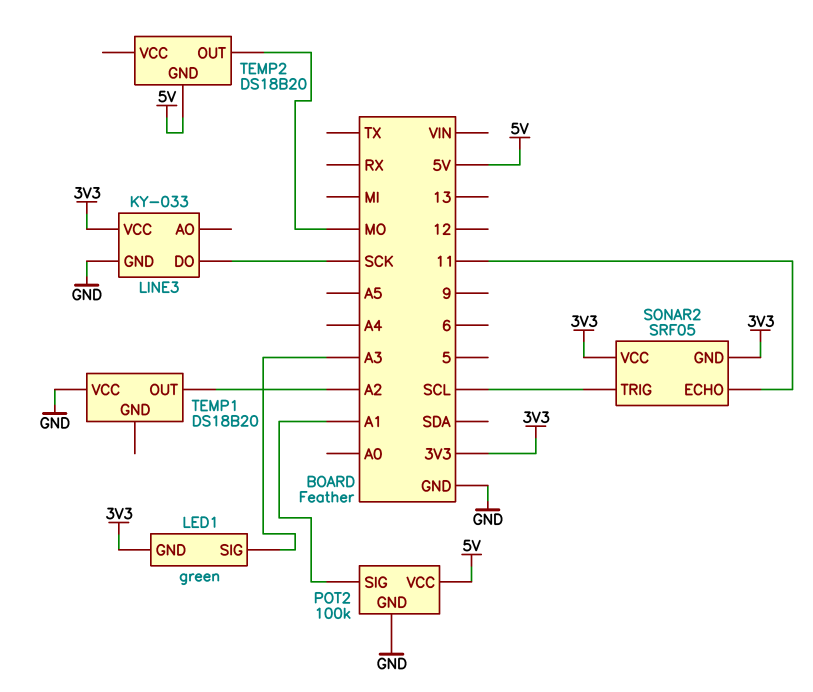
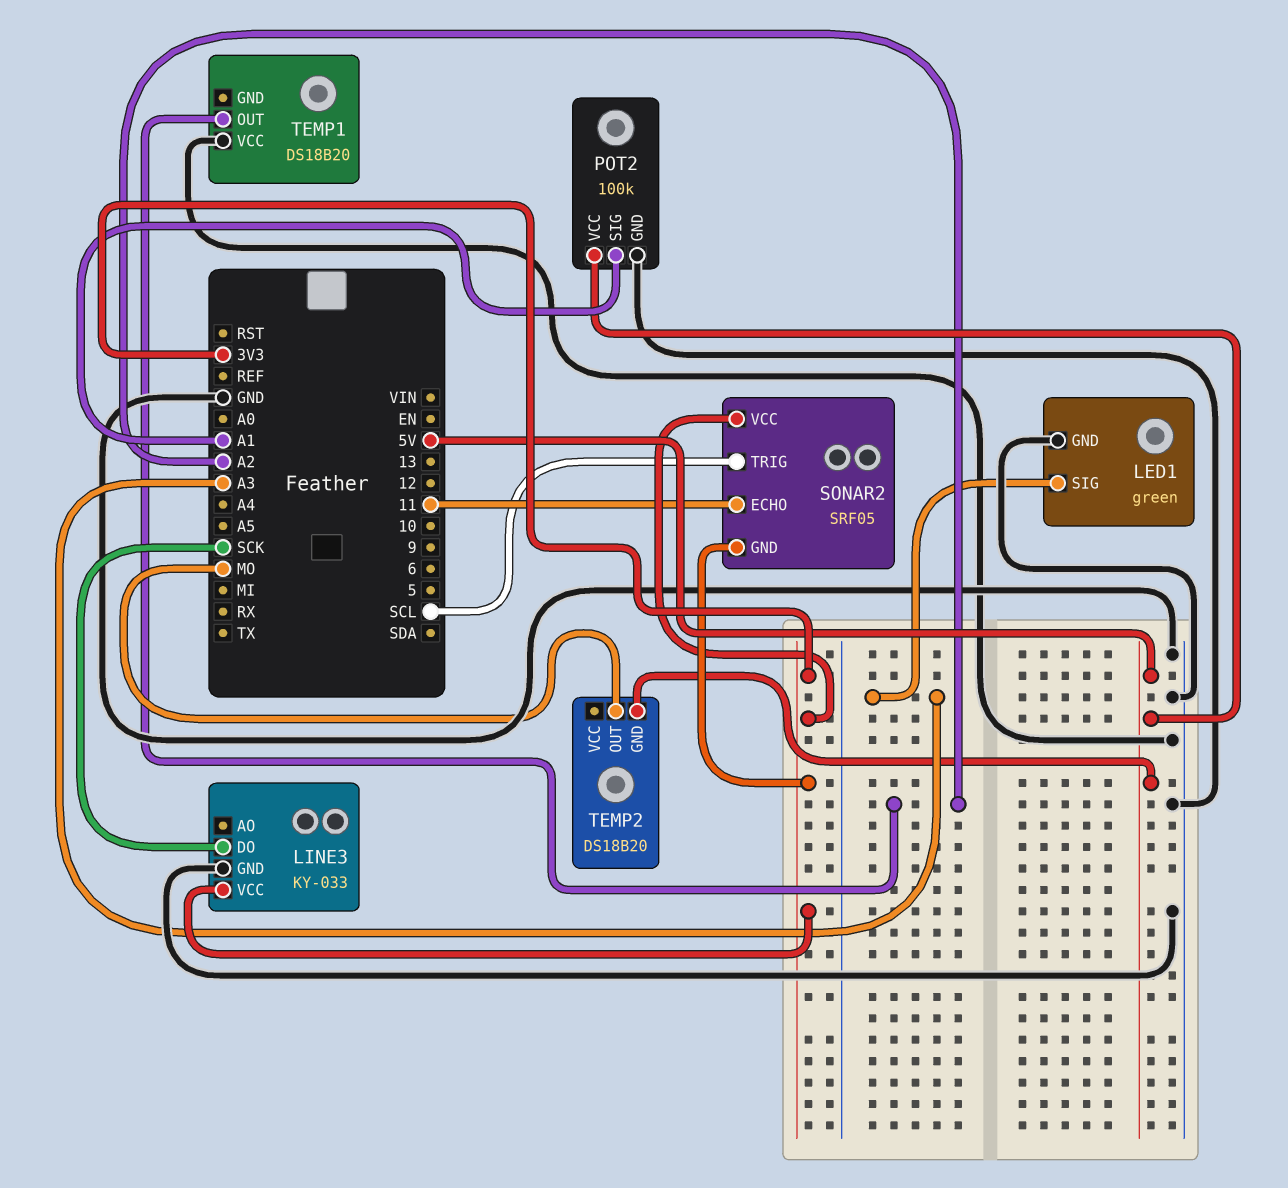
LED1 pin GND: 3V3 -> GND

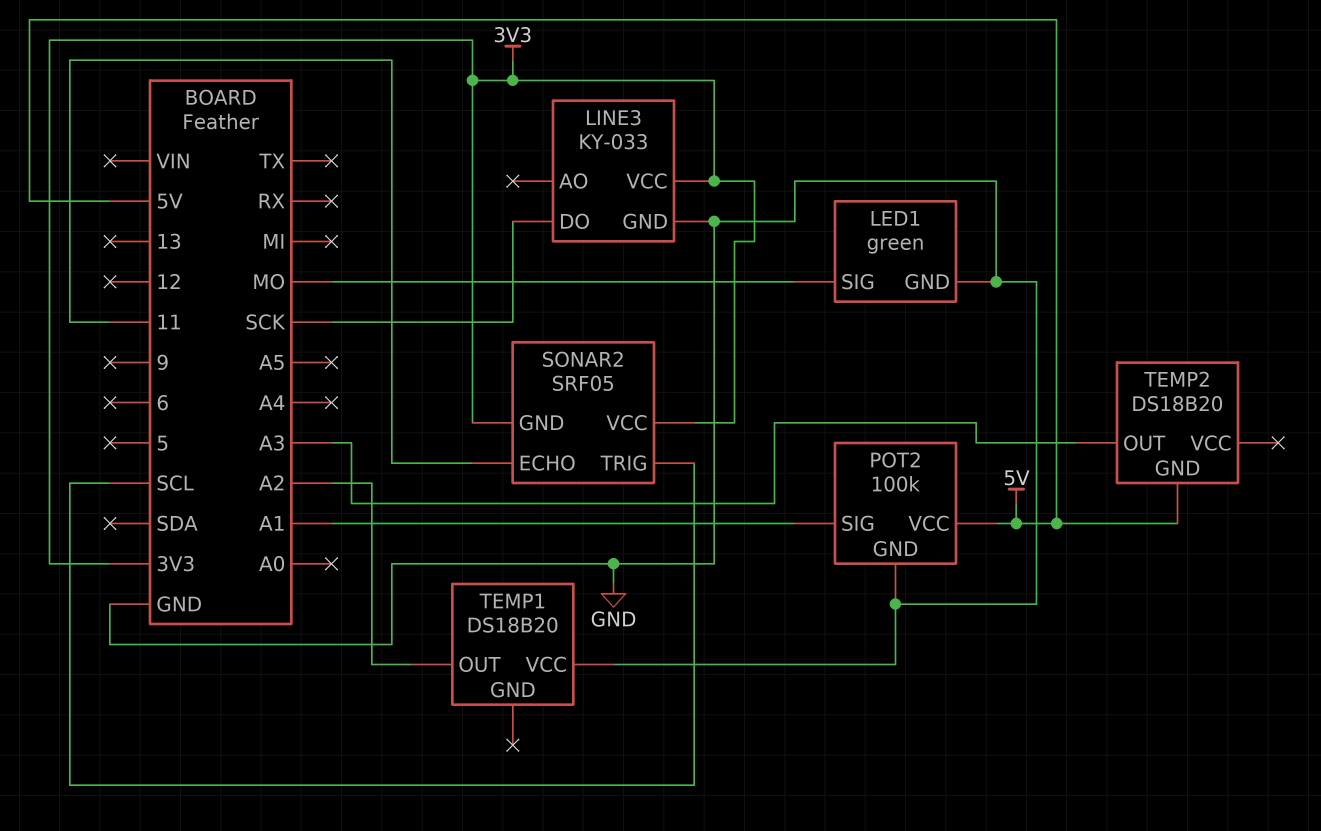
LED1 pin SIG: A3 -> MO
TEMP2 pin OUT: MO -> A3

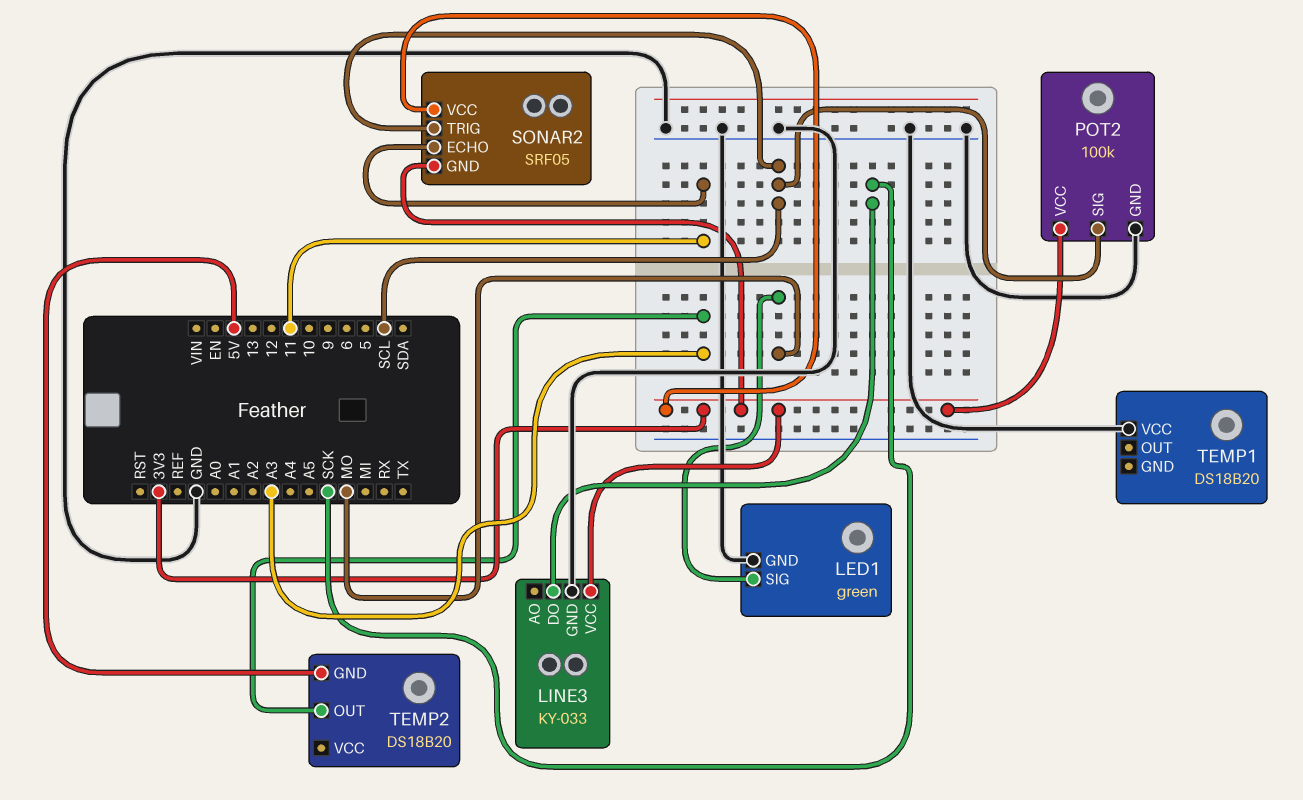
POT2 pin SIG: A1 -> SCL
POT2 pin VCC: 5V -> 3V3
TEMP1 pin OUT: A2 -> none

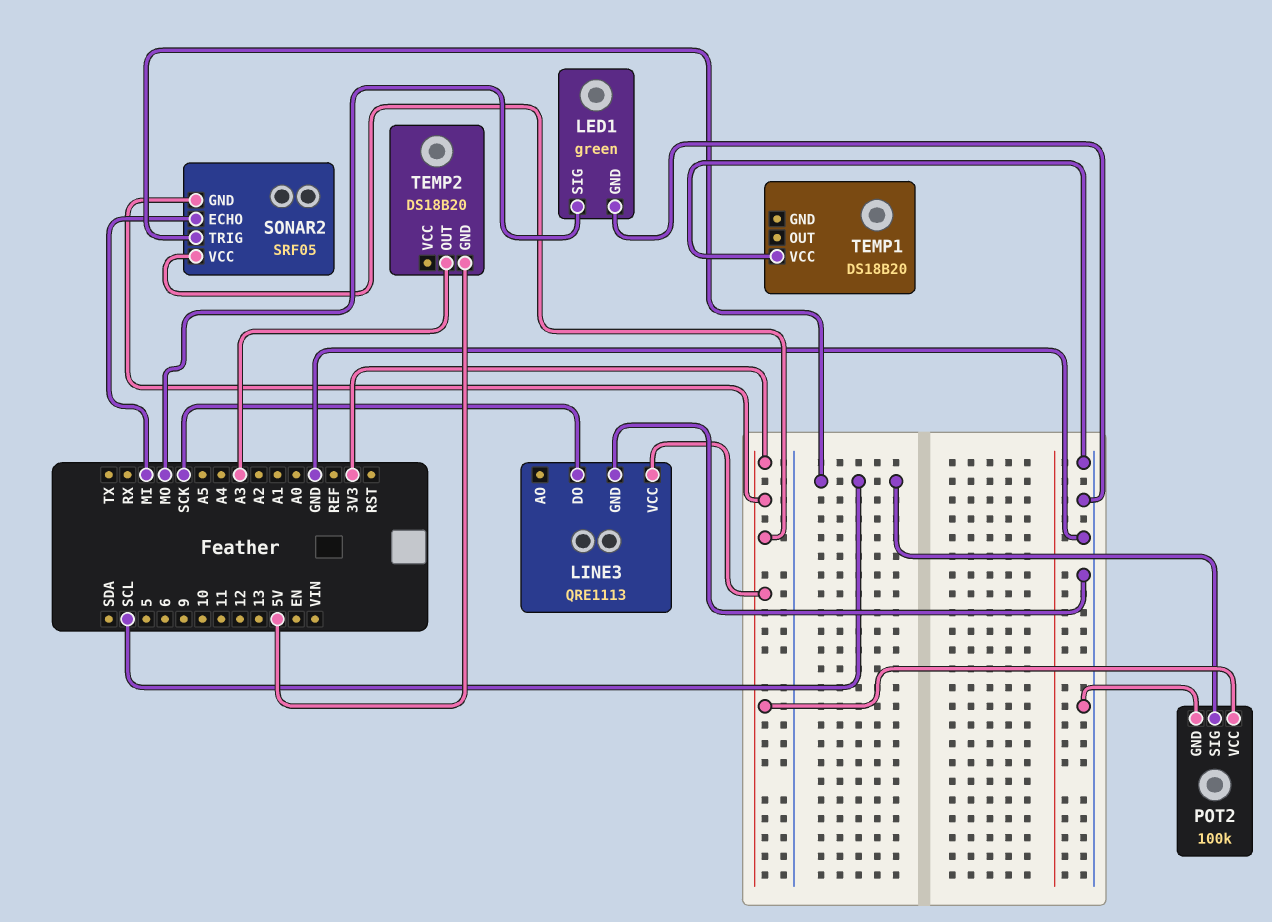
LINE3: KY-033 -> QRE1113
SONAR2 pin ECHO: 11 -> MI

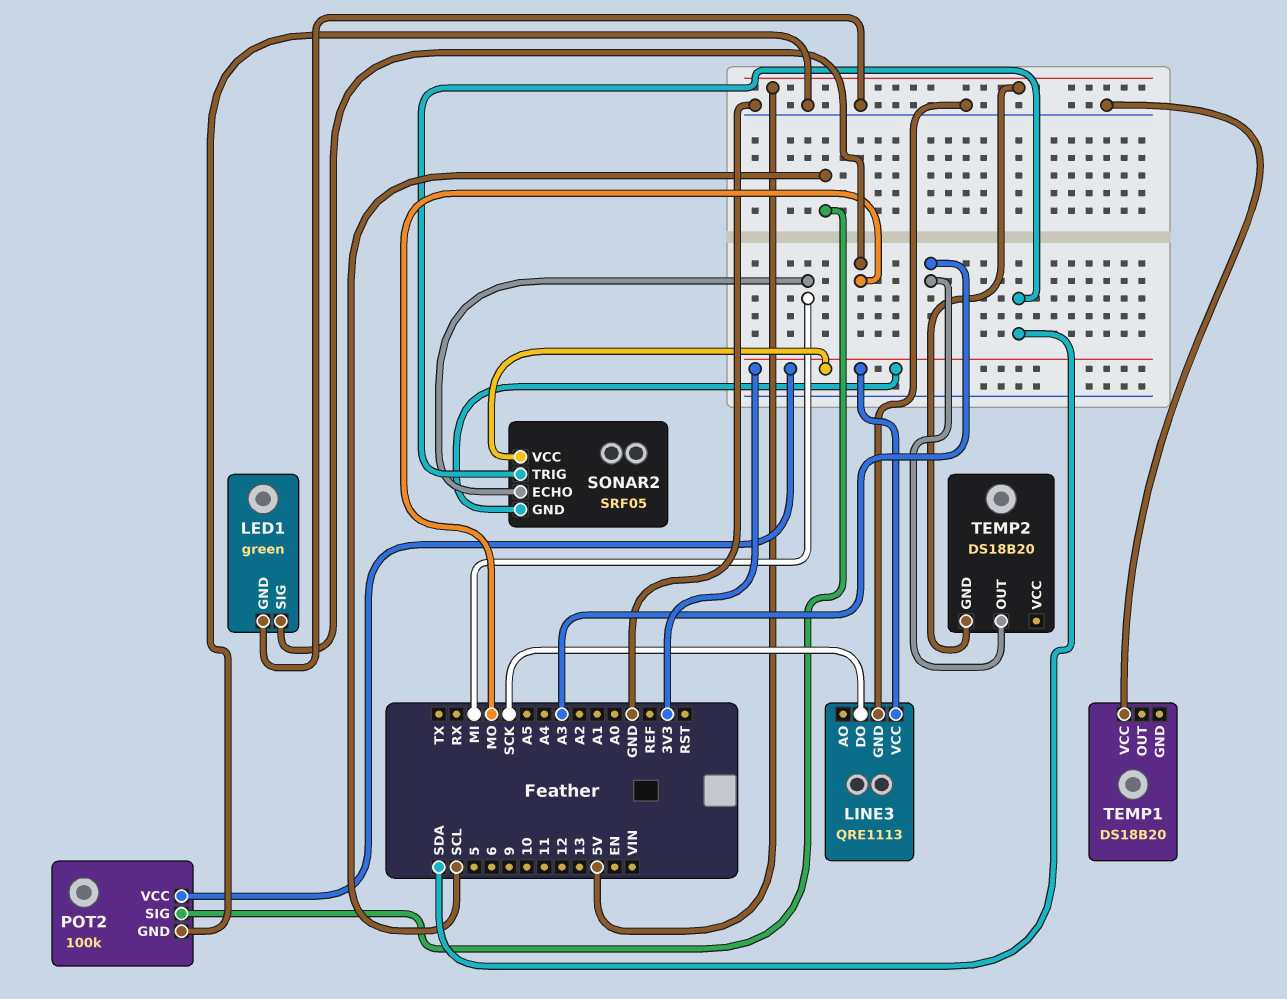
SONAR2 pin TRIG: SCL -> SDA

